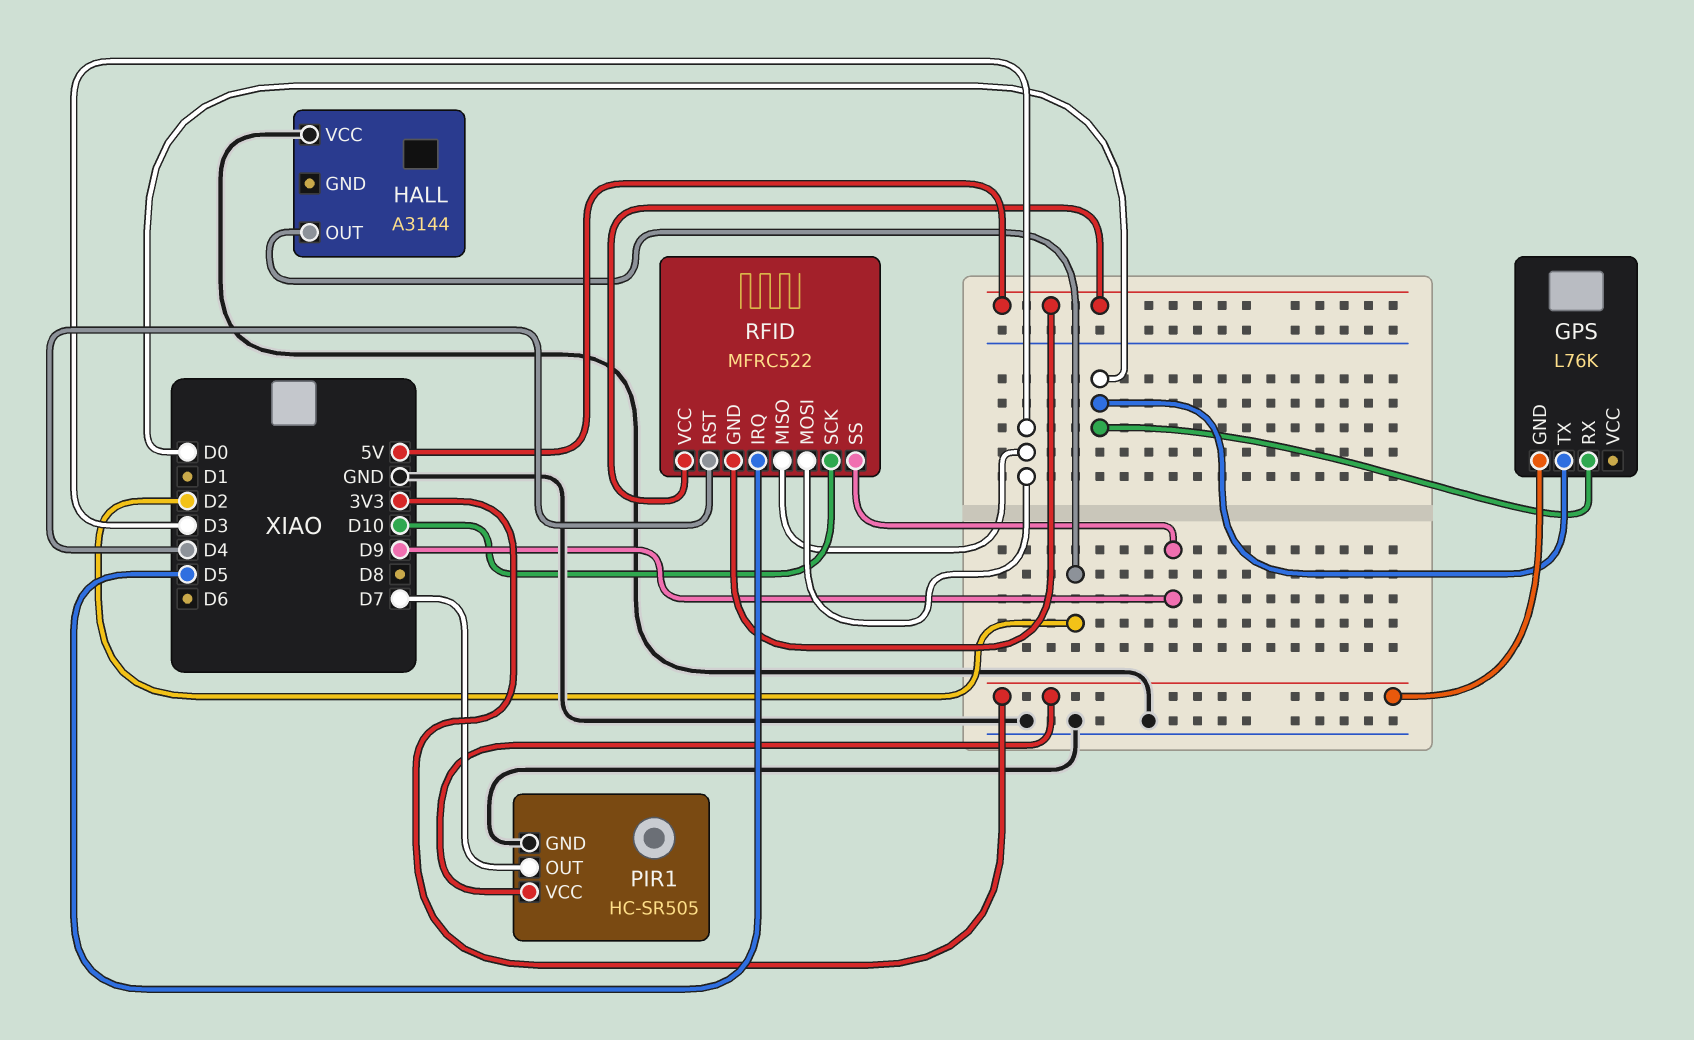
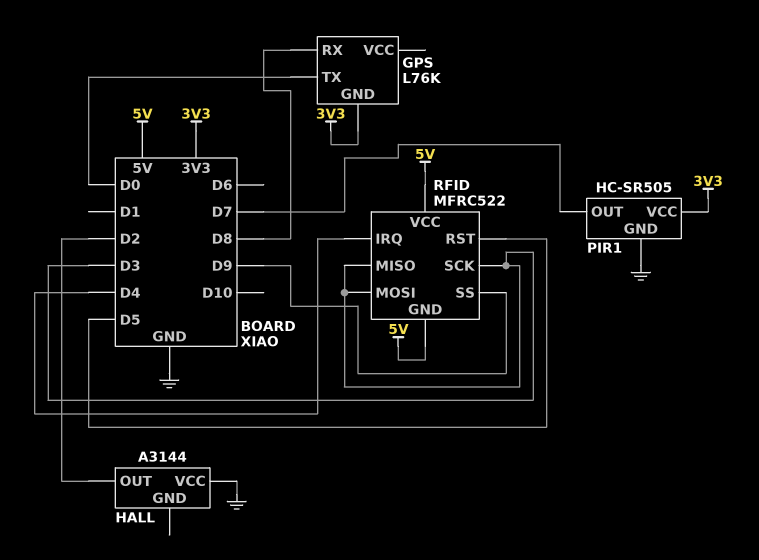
GPS pin RX: D0 -> D8
RFID pin IRQ: D5 -> D4
RFID pin RST: D4 -> D5
RFID pin SCK: D10 -> D3

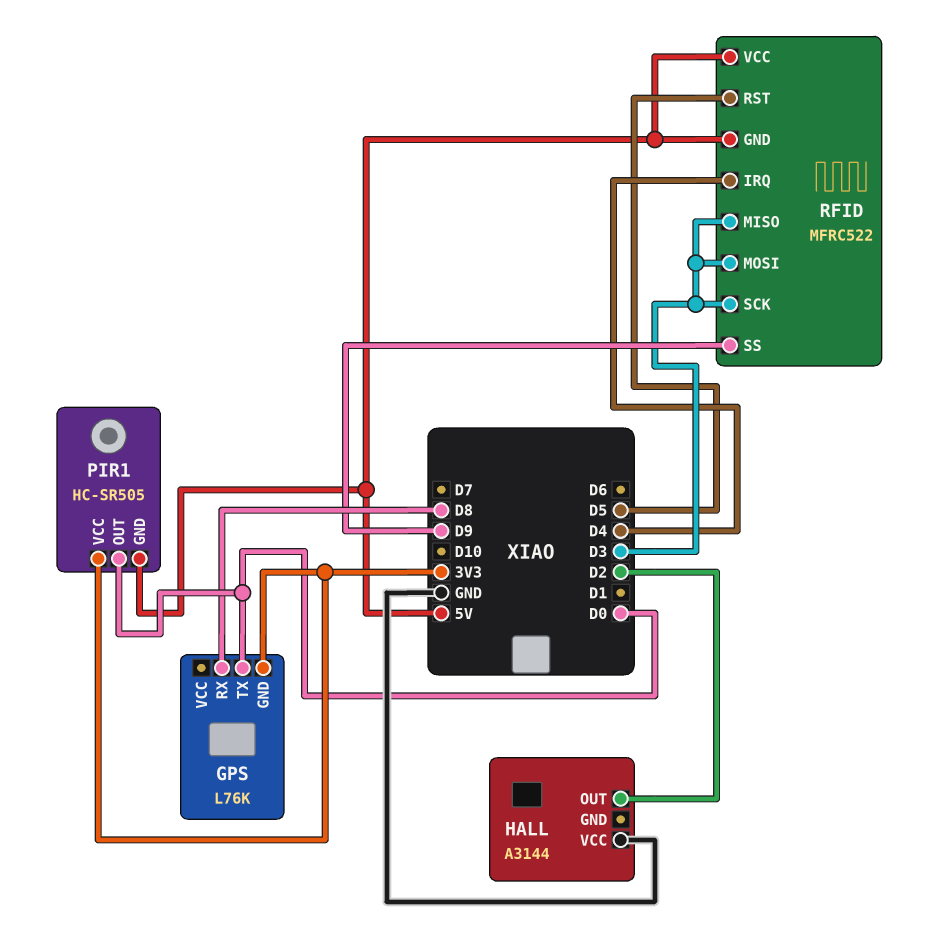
PIR1 pin GND: GND -> 5V
PIR1 pin OUT: D7 -> D0

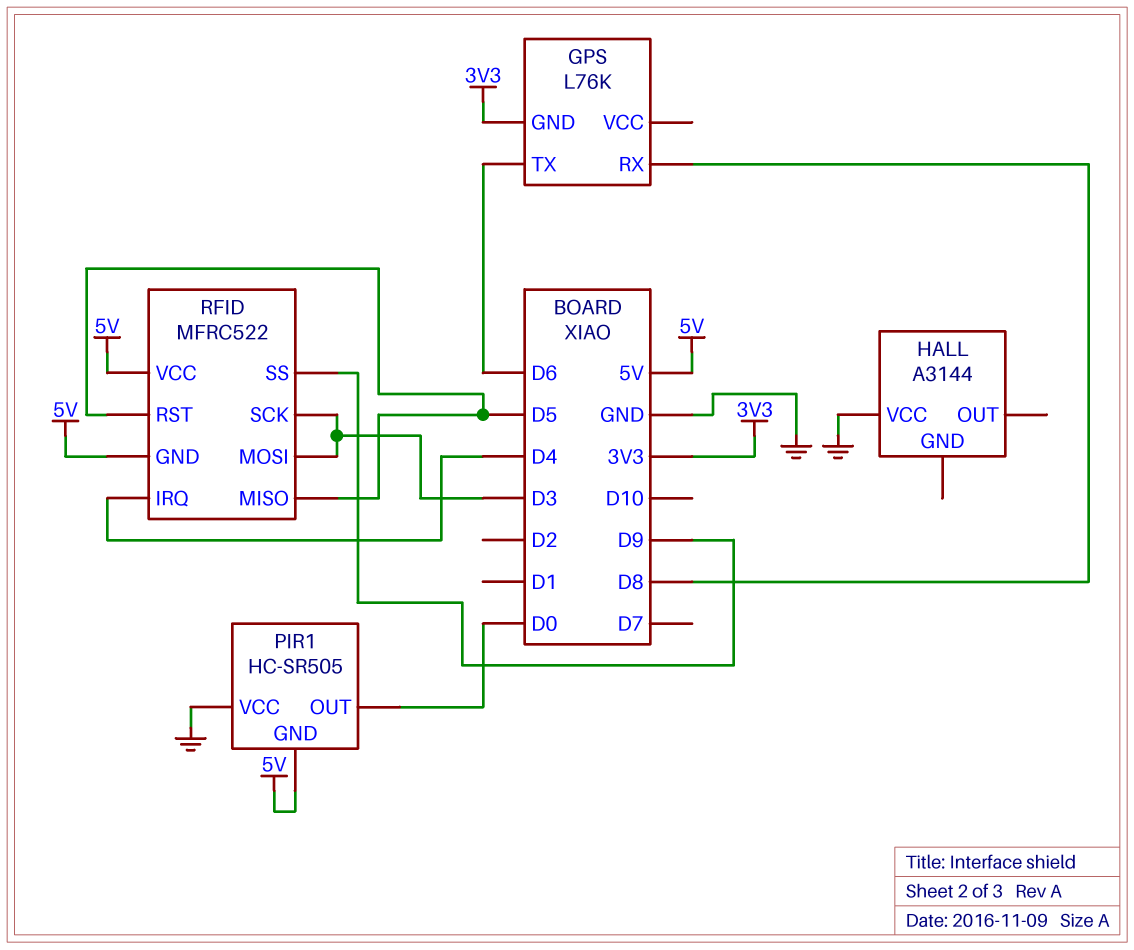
GPS pin TX: D0 -> D6
HALL pin OUT: D2 -> none
PIR1 pin VCC: 3V3 -> GND
RFID pin MISO: D3 -> D5

